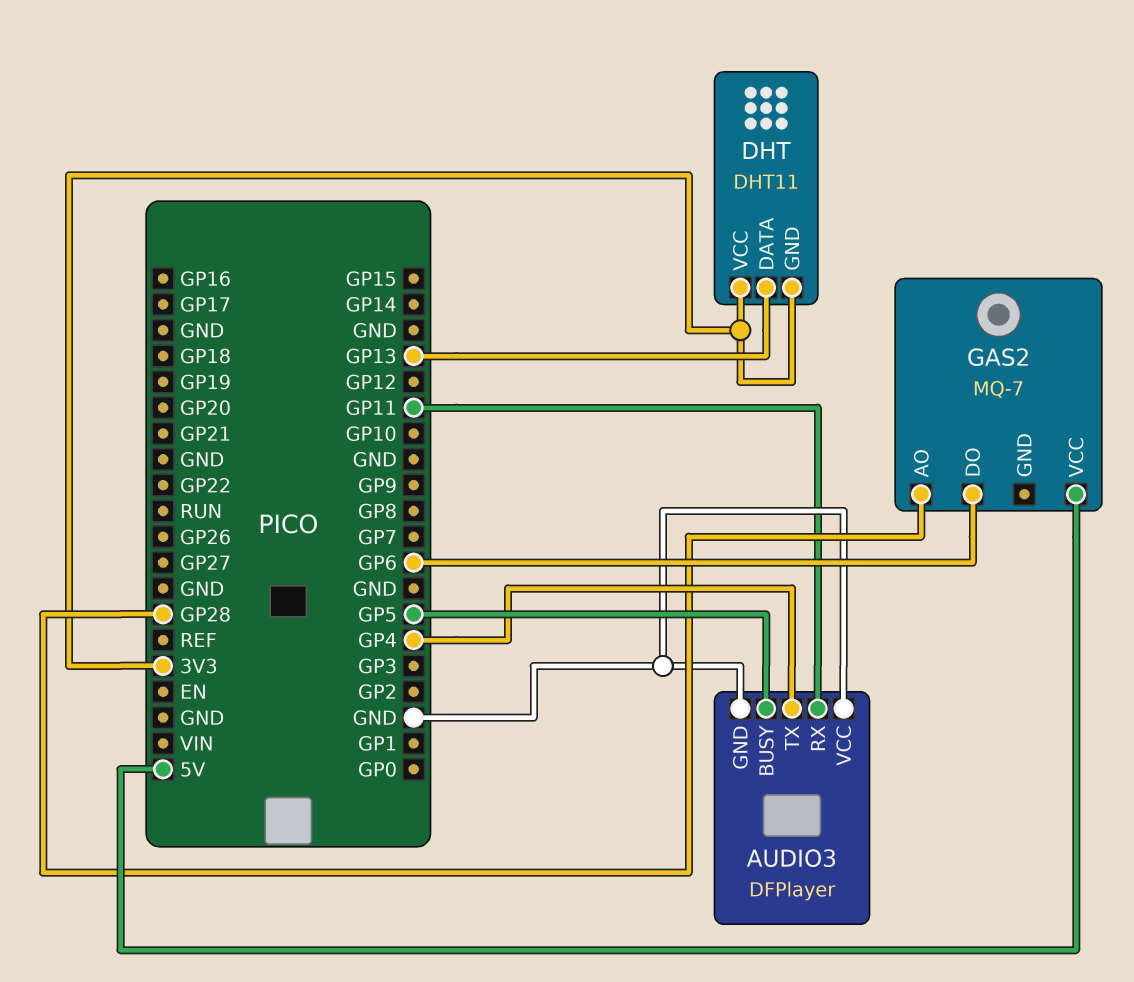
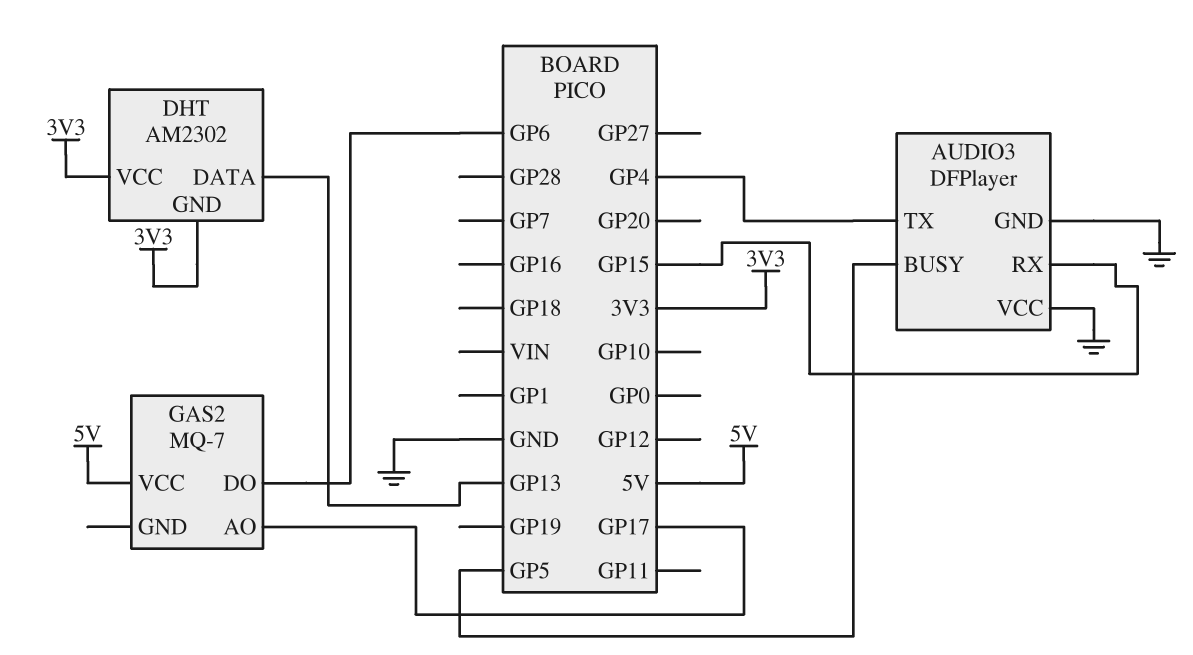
AUDIO3 pin RX: GP11 -> GP15
DHT: DHT11 -> AM2302
GAS2 pin AO: GP28 -> GP17

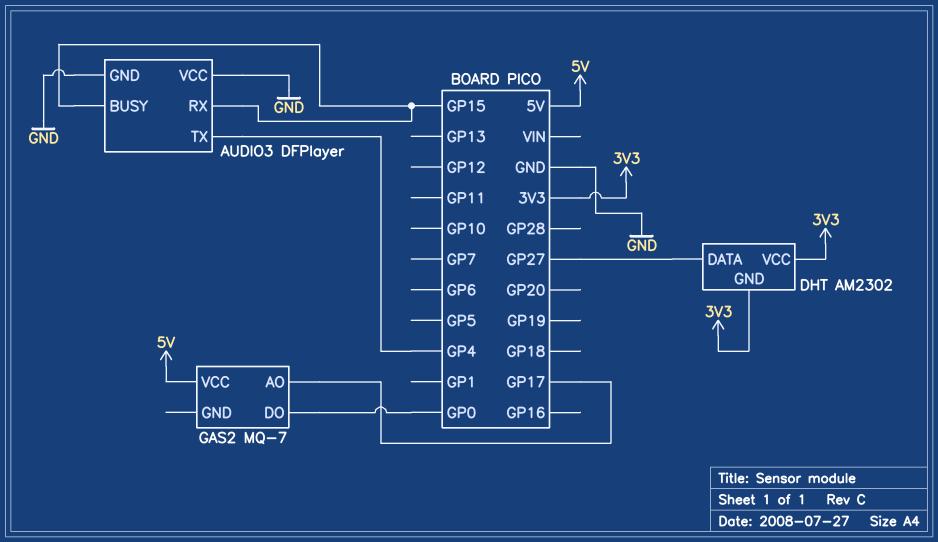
AUDIO3 pin BUSY: GP5 -> GP15
DHT pin DATA: GP13 -> GP27
GAS2 pin DO: GP6 -> GP0

